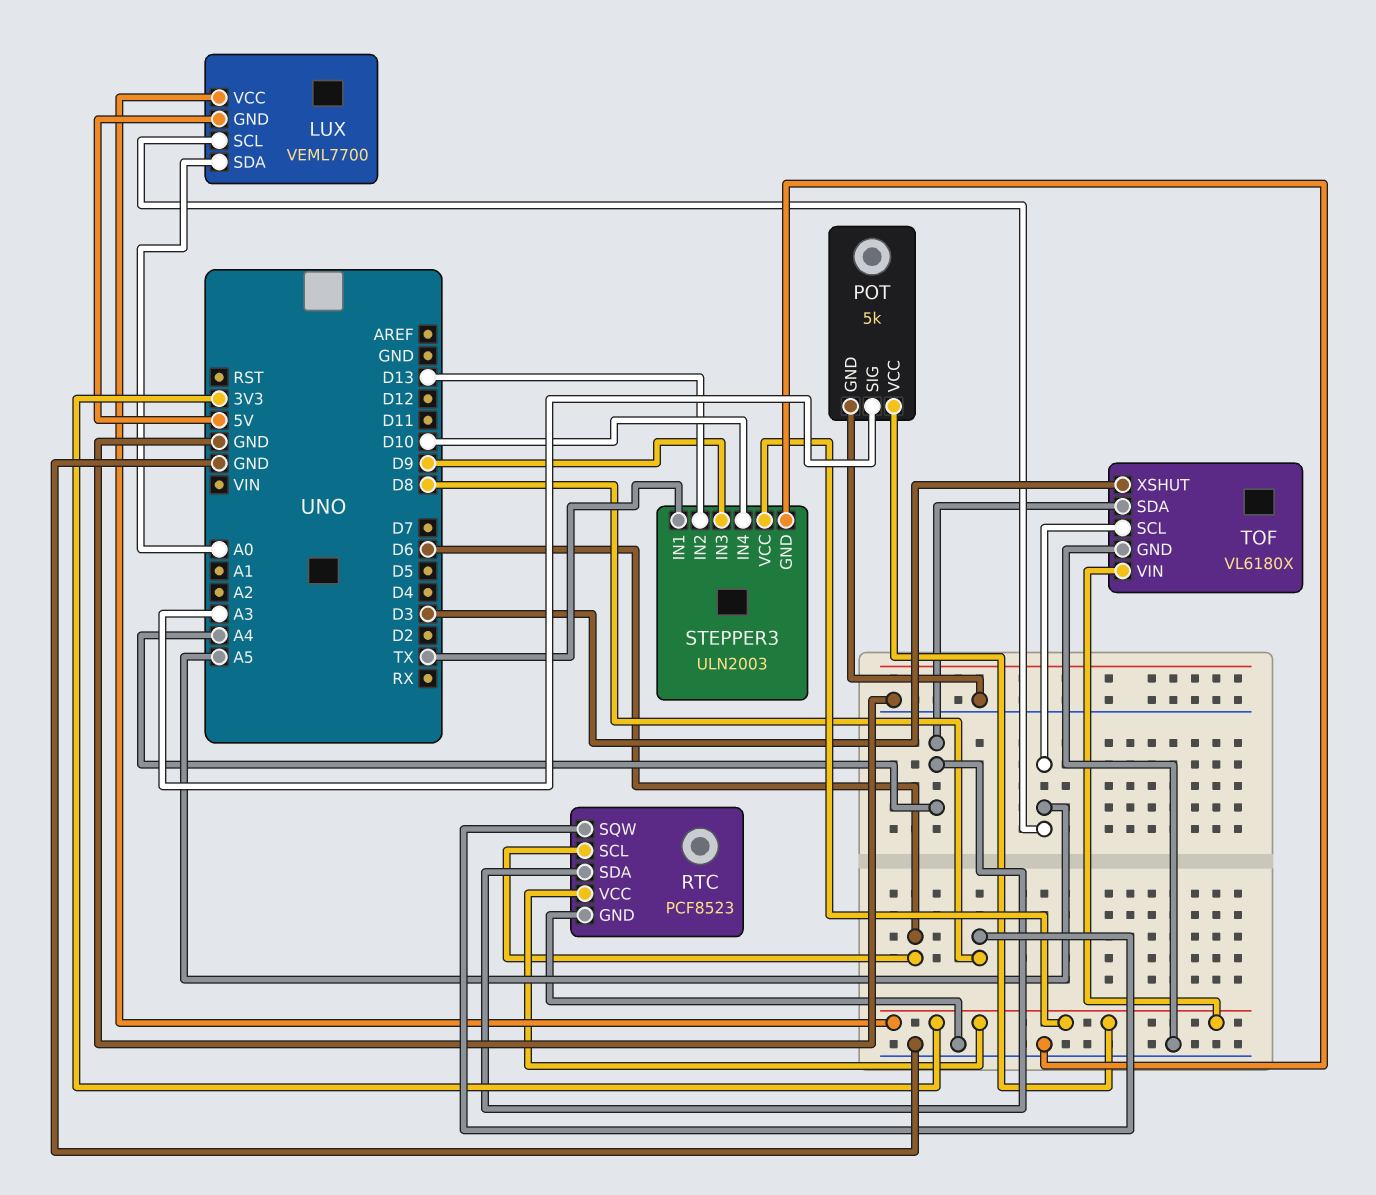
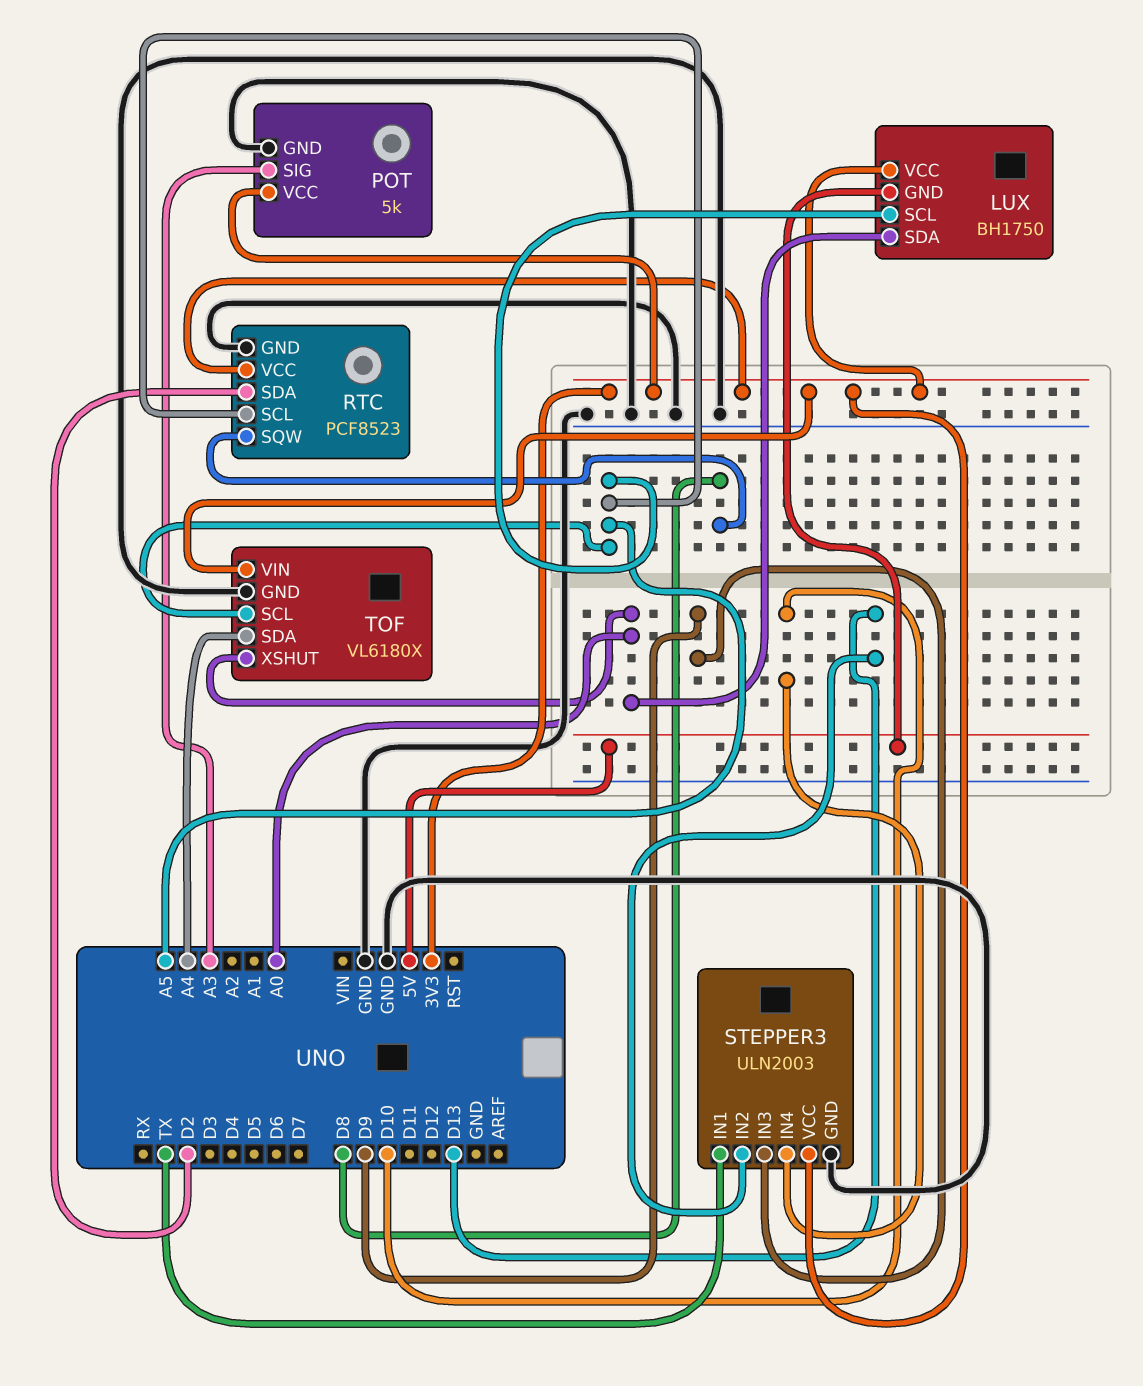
LUX: VEML7700 -> BH1750
RTC pin SCL: D6 -> A5
RTC pin SDA: A4 -> D2
TOF pin XSHUT: D3 -> A0

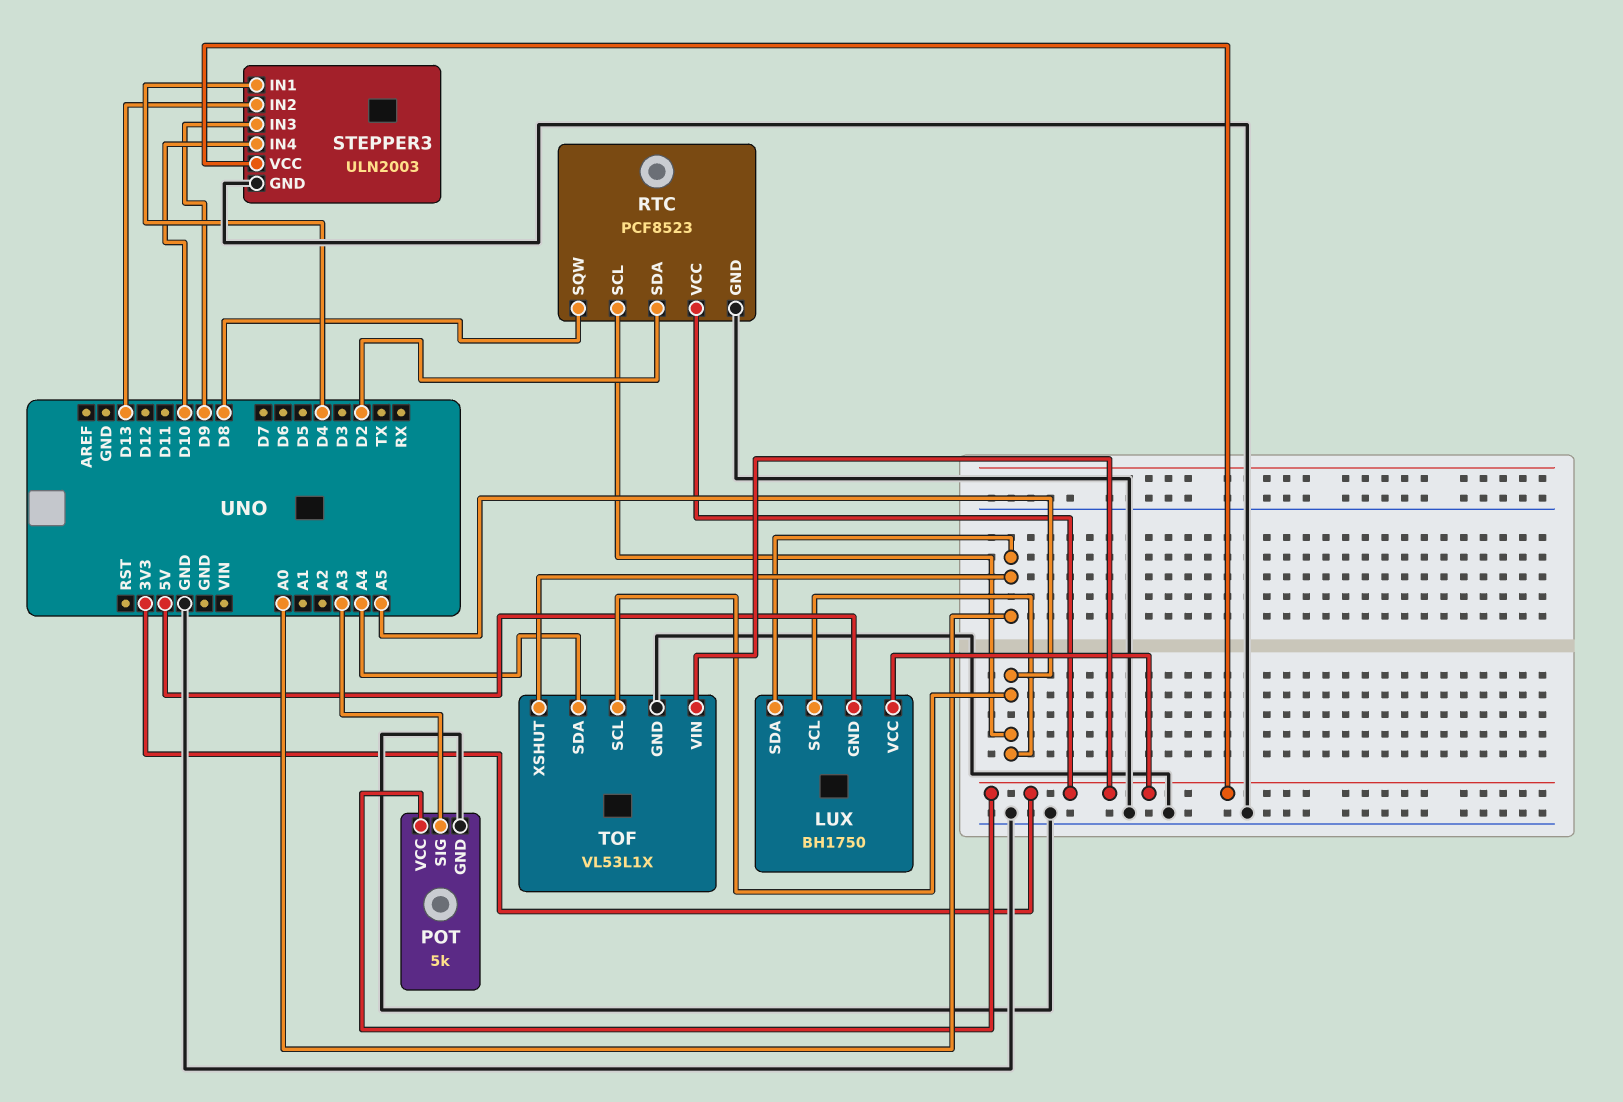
STEPPER3 pin IN1: TX -> D4
TOF: VL6180X -> VL53L1X

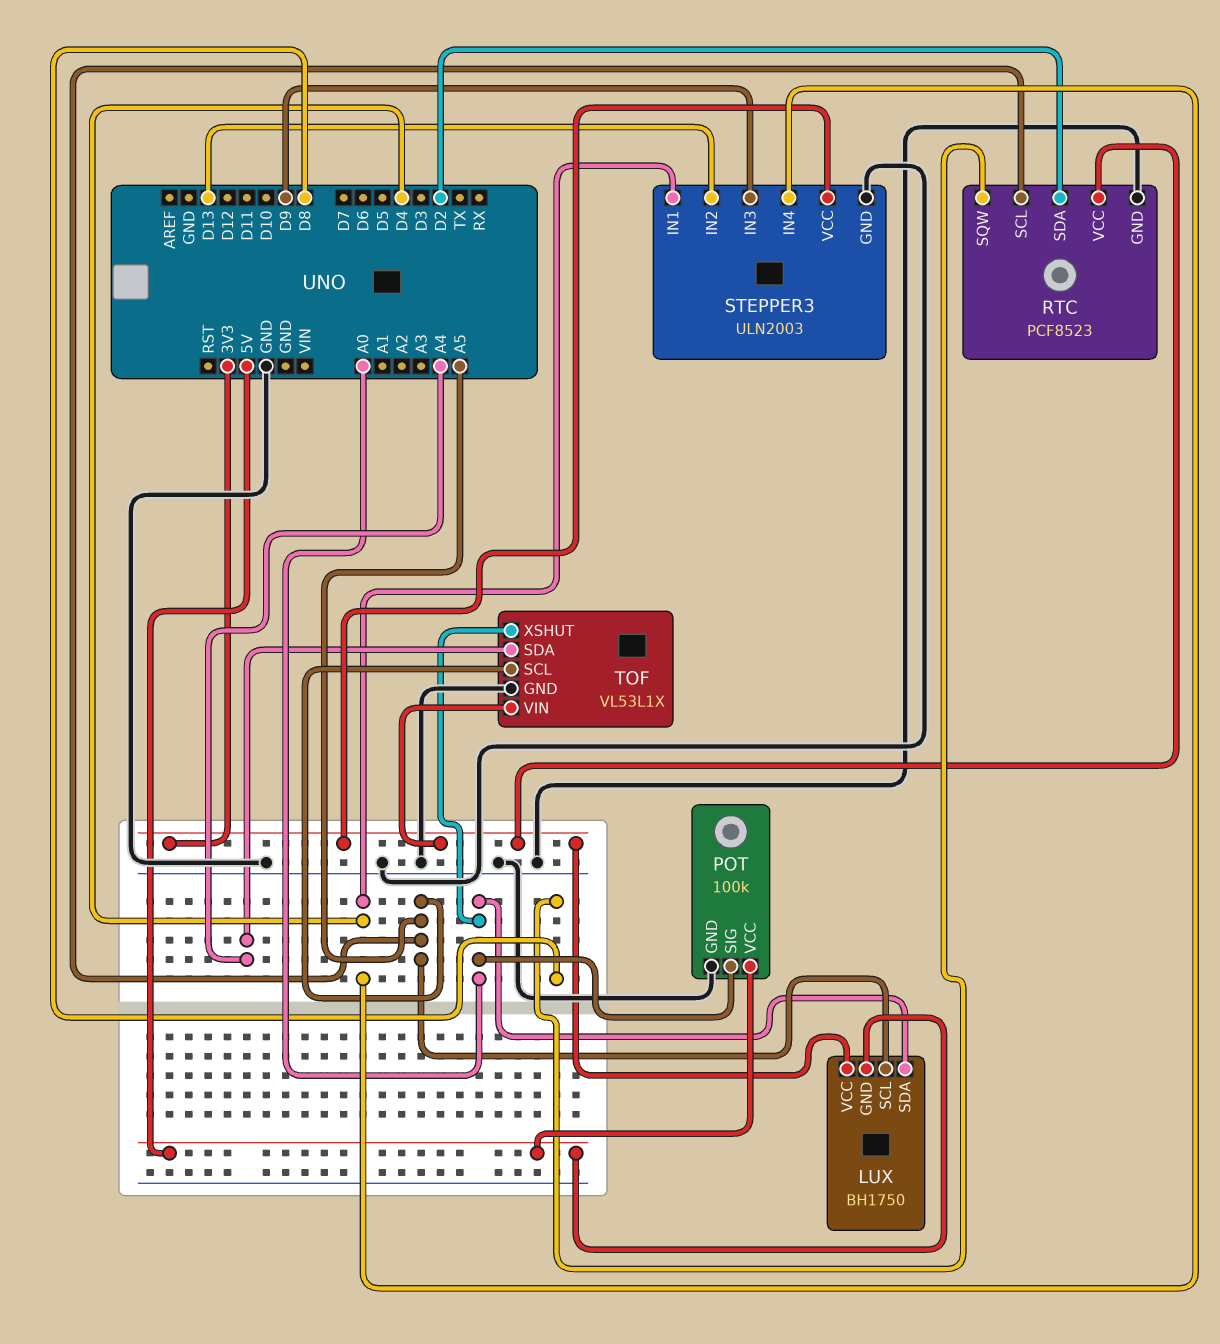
POT: 5k -> 100k
POT pin SIG: A3 -> A0
POT pin VCC: 3V3 -> 5V
STEPPER3 pin IN4: D10 -> D4

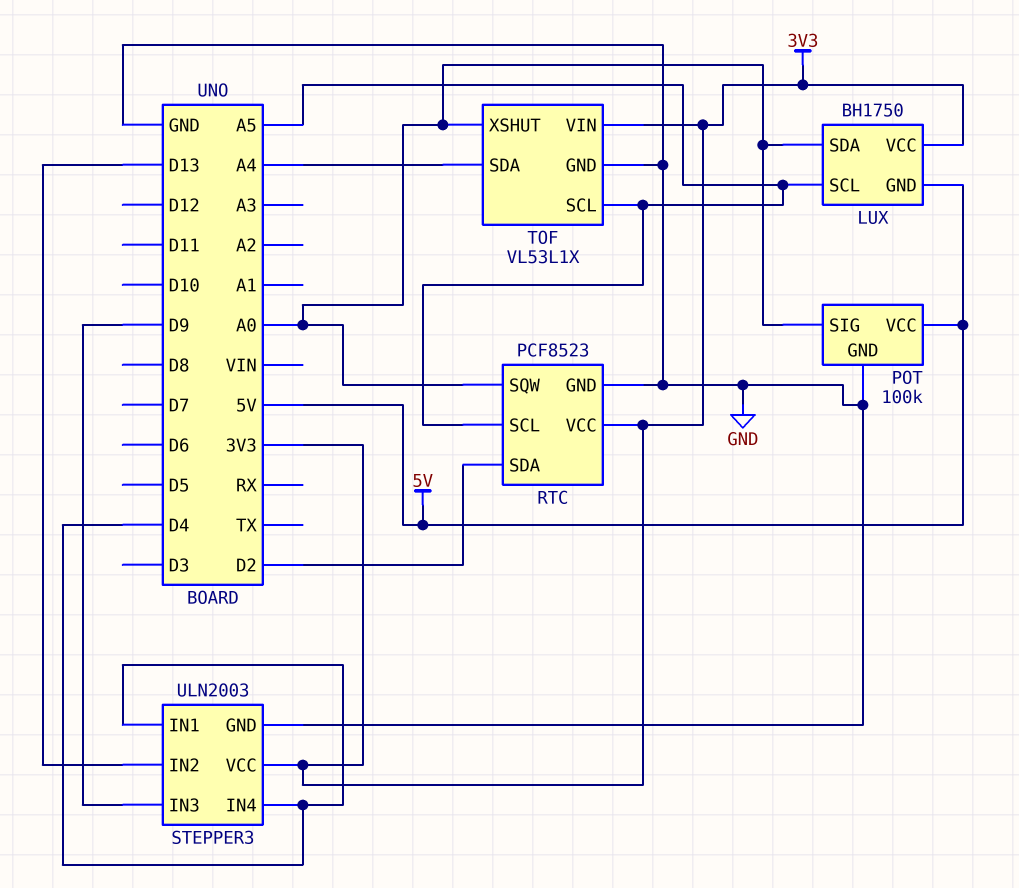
RTC pin SQW: D8 -> A0

